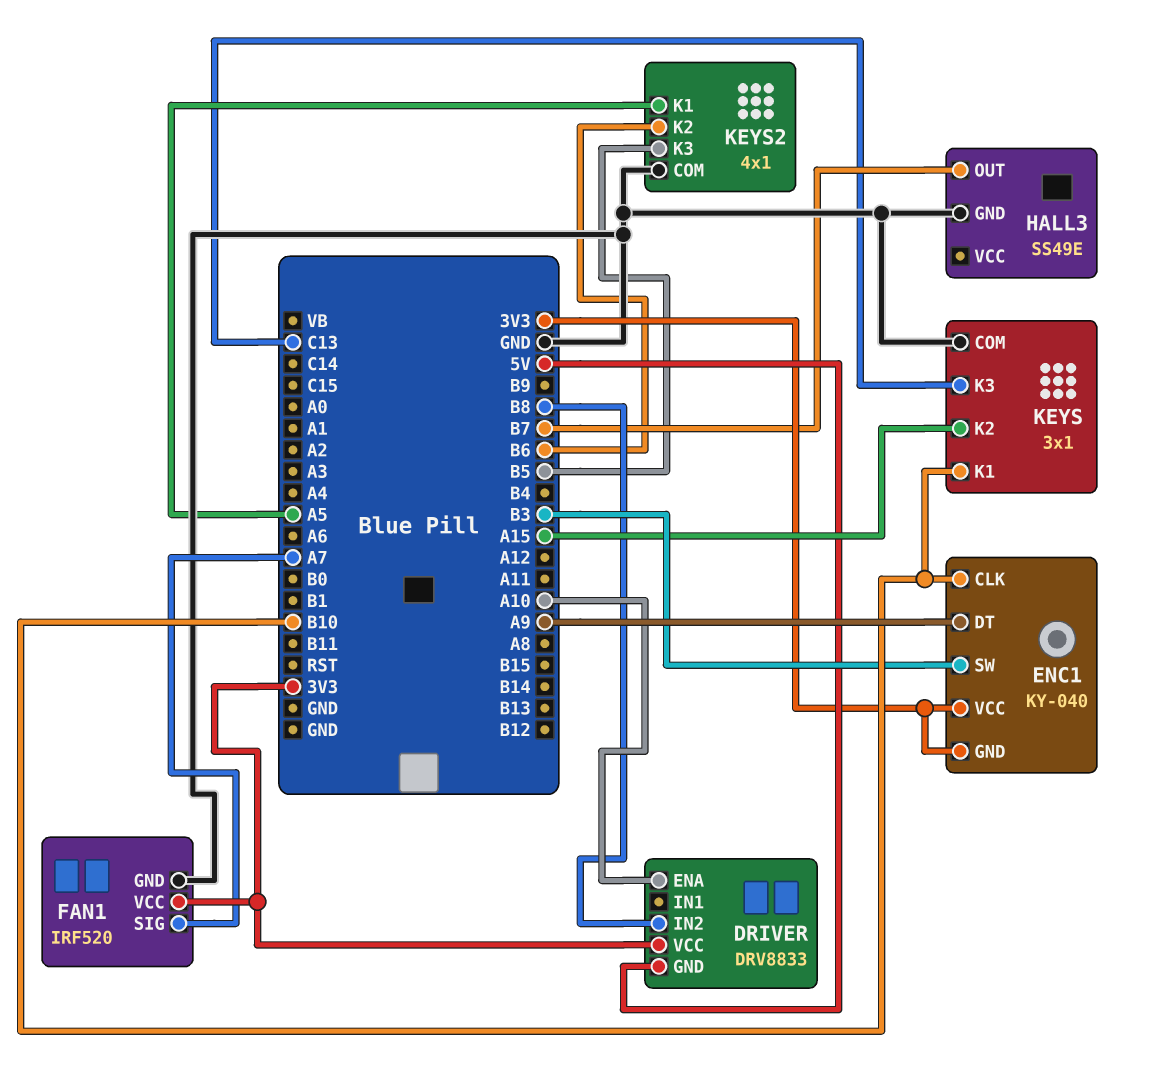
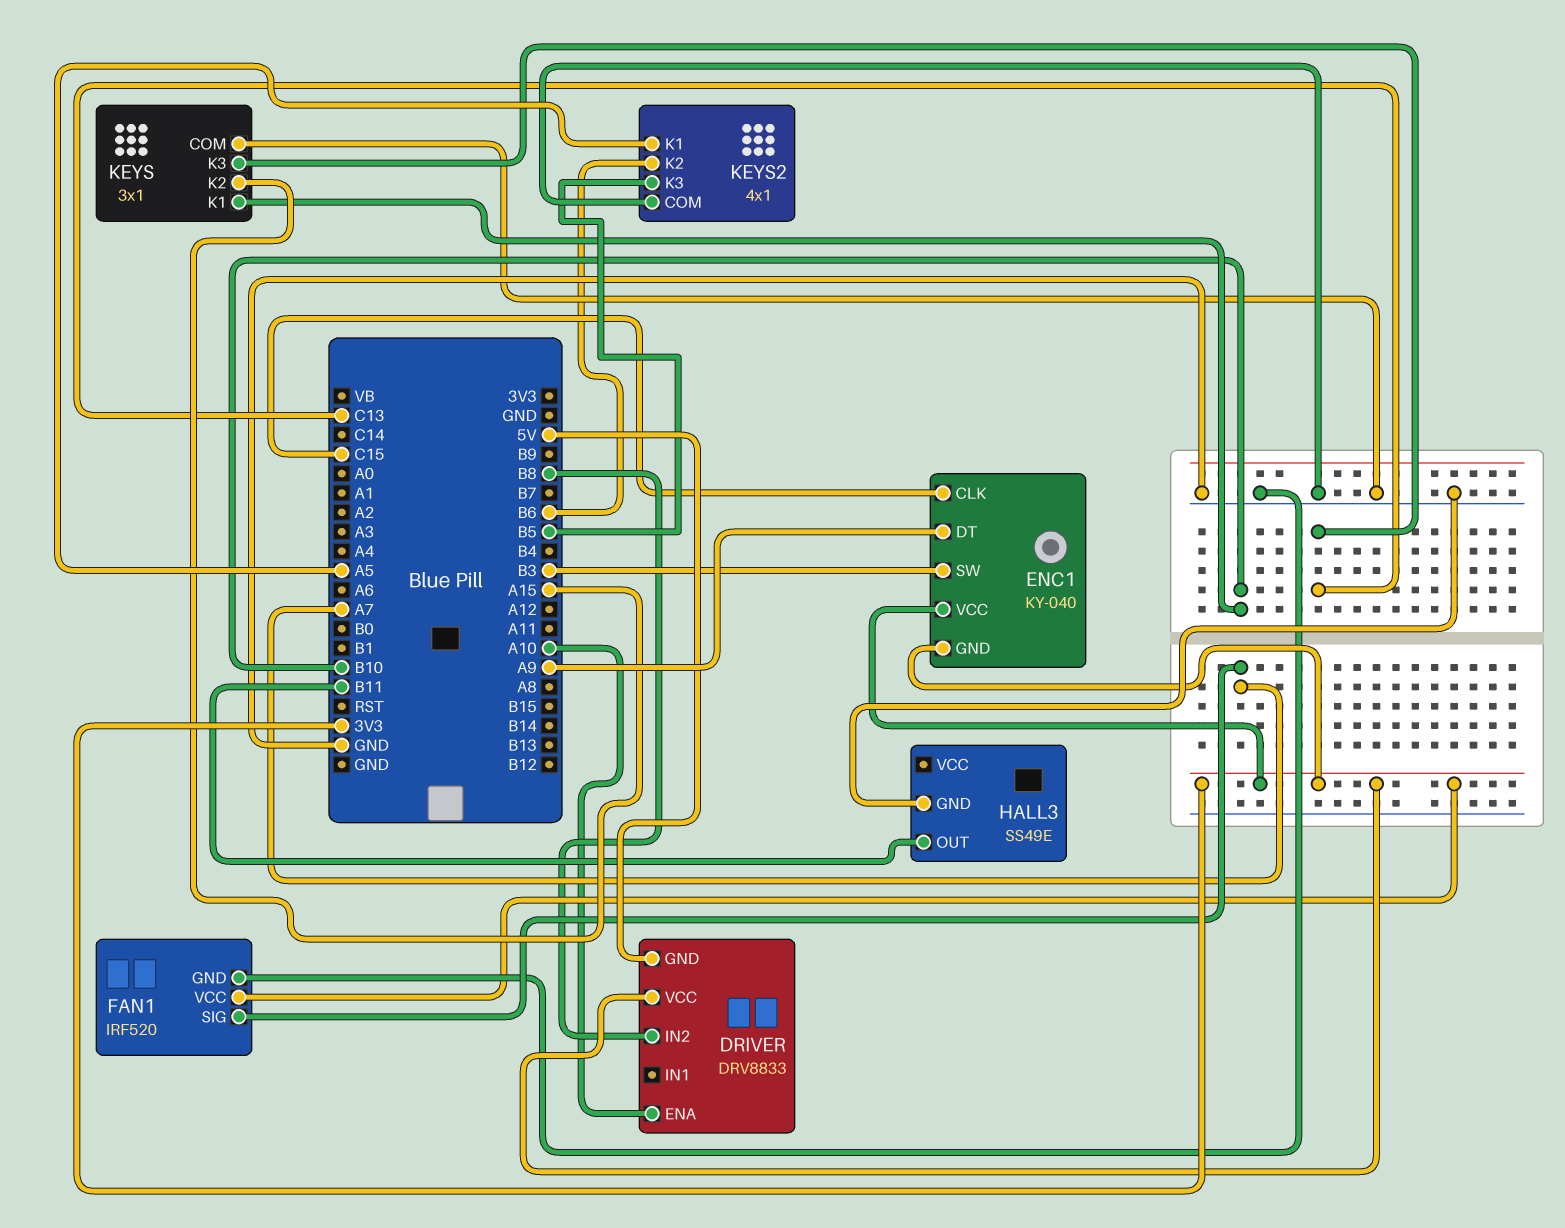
ENC1 pin CLK: B10 -> C15
HALL3 pin OUT: B7 -> B11

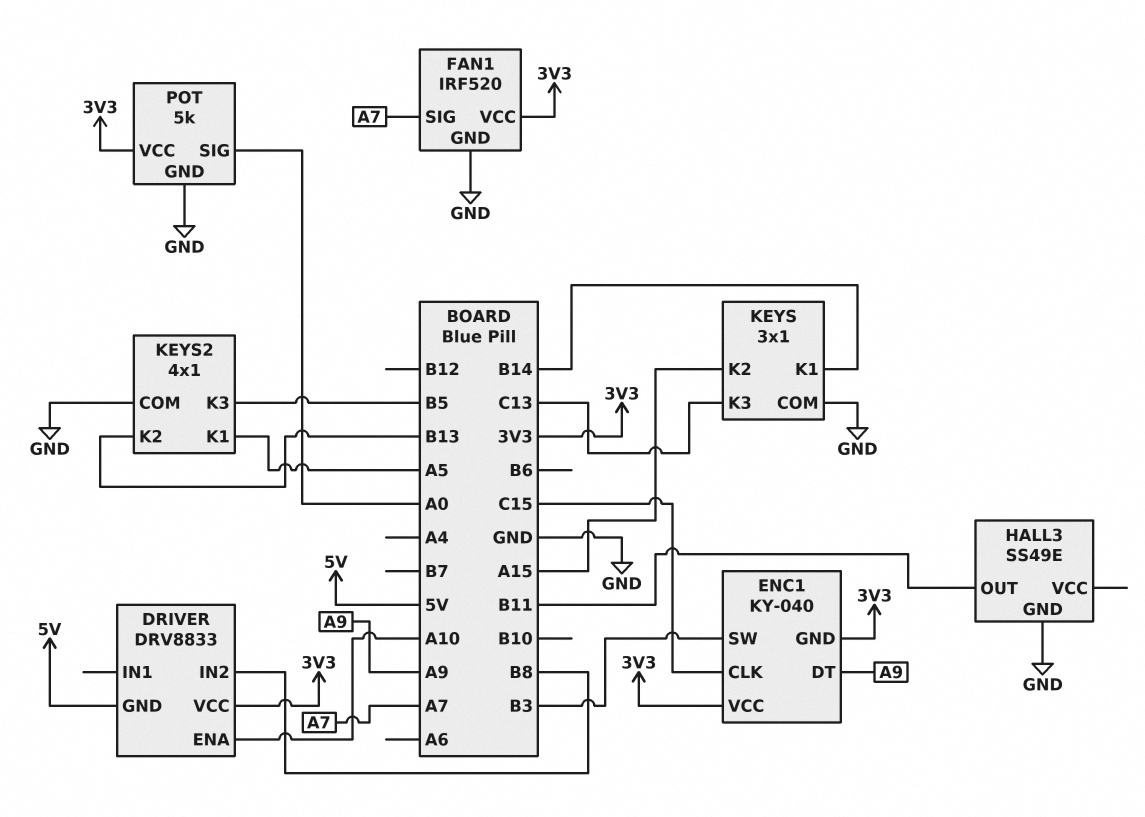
KEYS pin K1: B10 -> B14
KEYS2 pin K2: B6 -> B13
POT: none -> 5k
POT pin GND: none -> GND
POT pin SIG: none -> A0
POT pin VCC: none -> 3V3

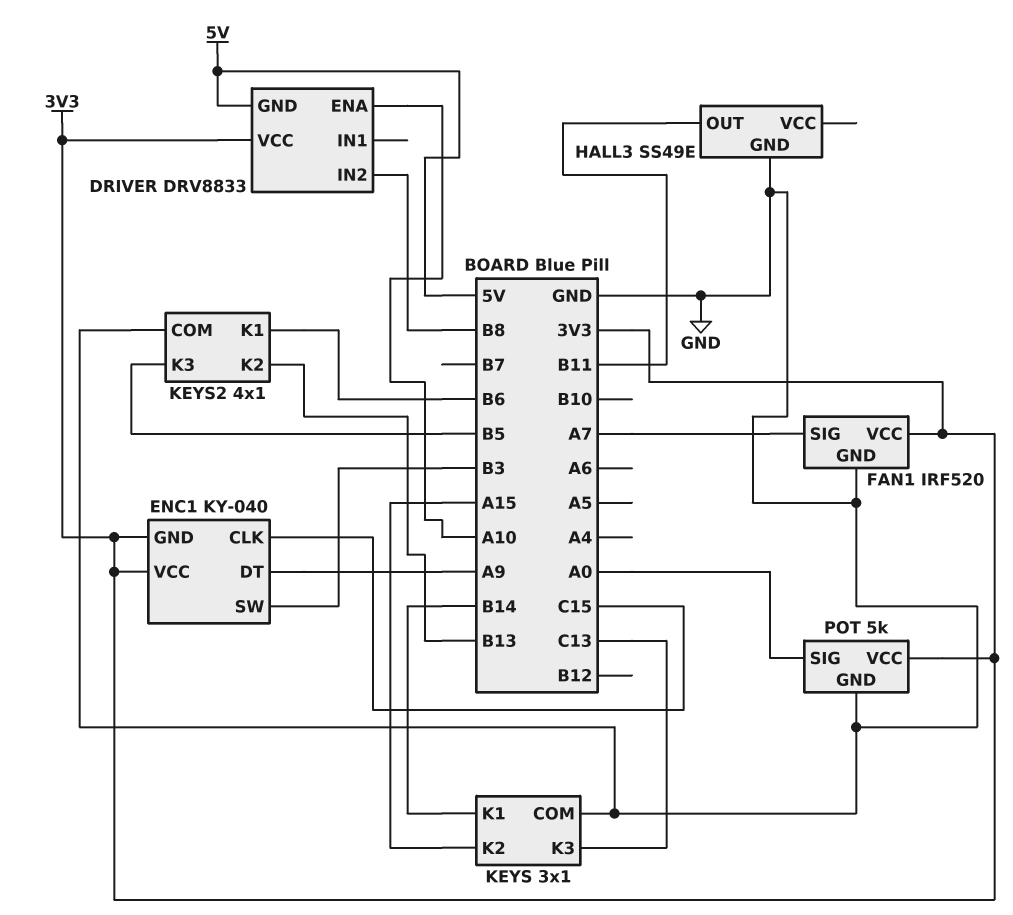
KEYS2 pin K1: A5 -> B6

